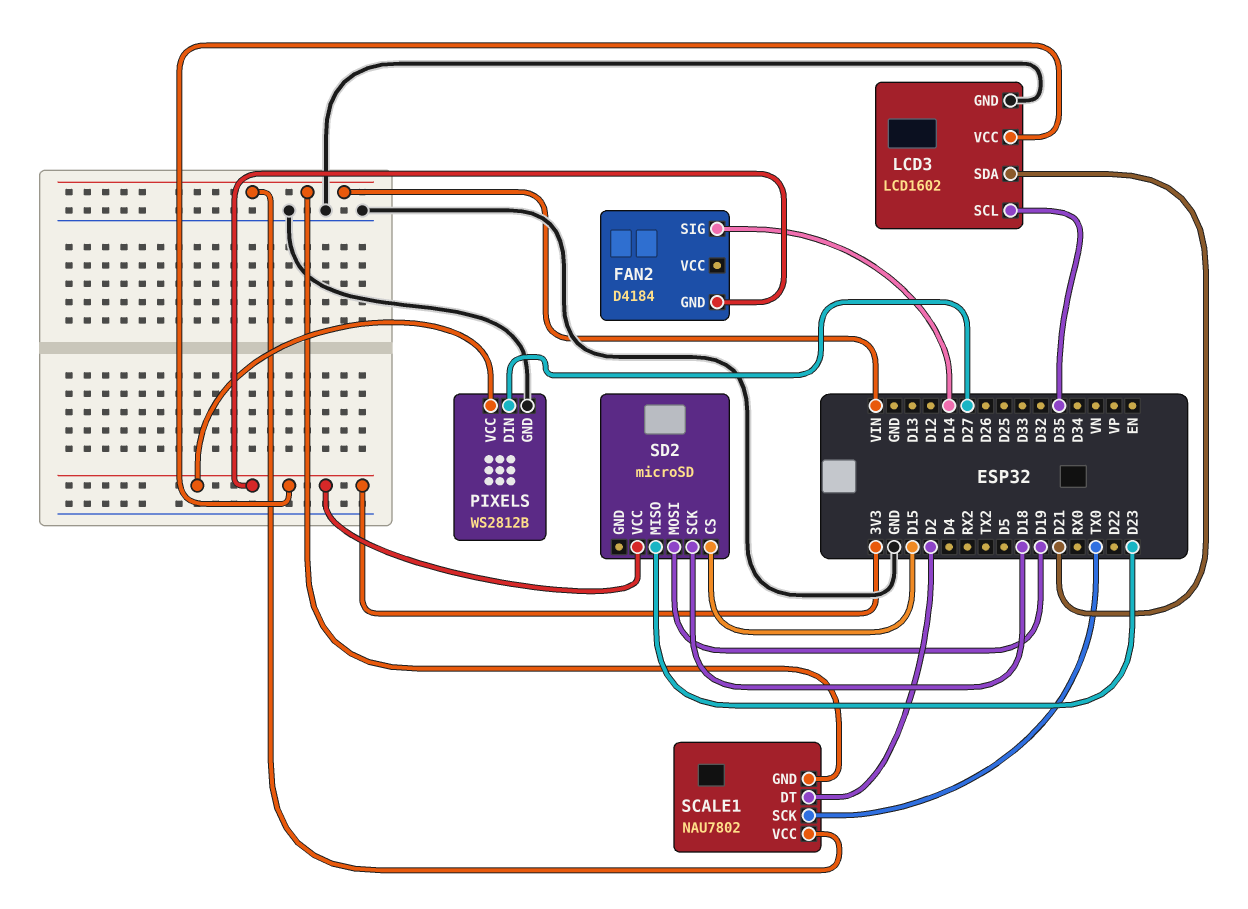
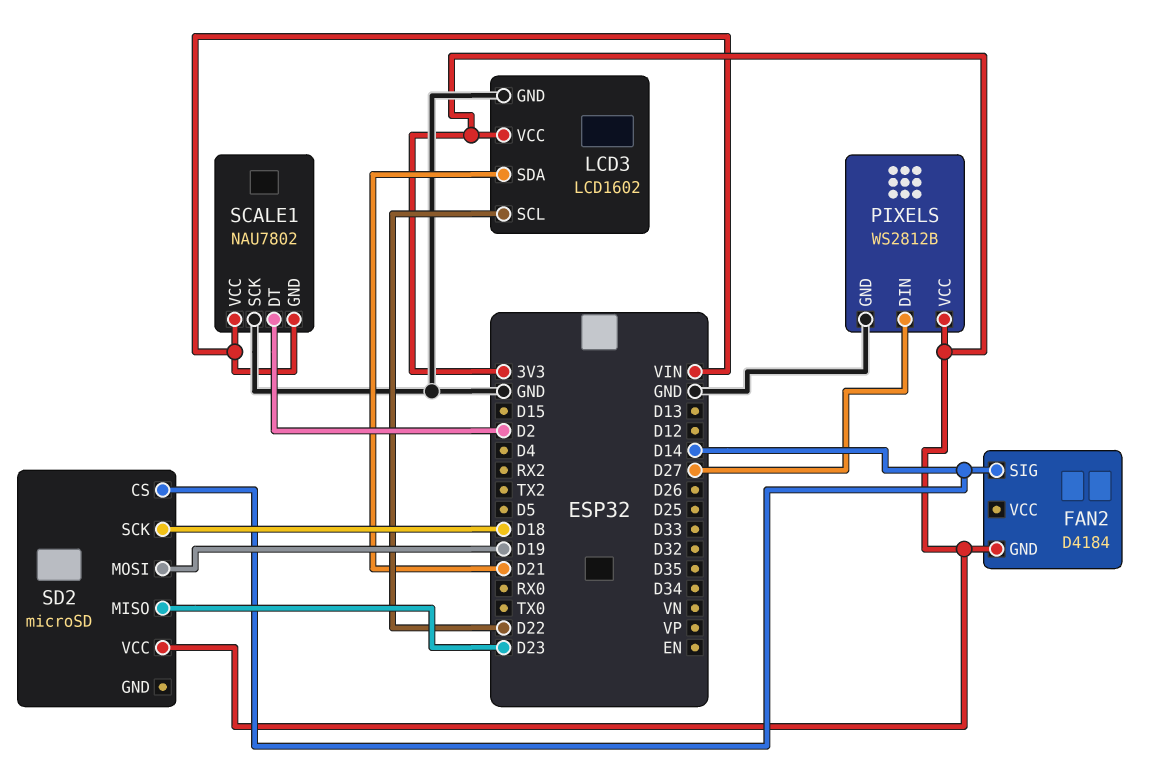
LCD3 pin SCL: D35 -> D22
SCALE1 pin SCK: TX0 -> GND
SD2 pin CS: D15 -> D14

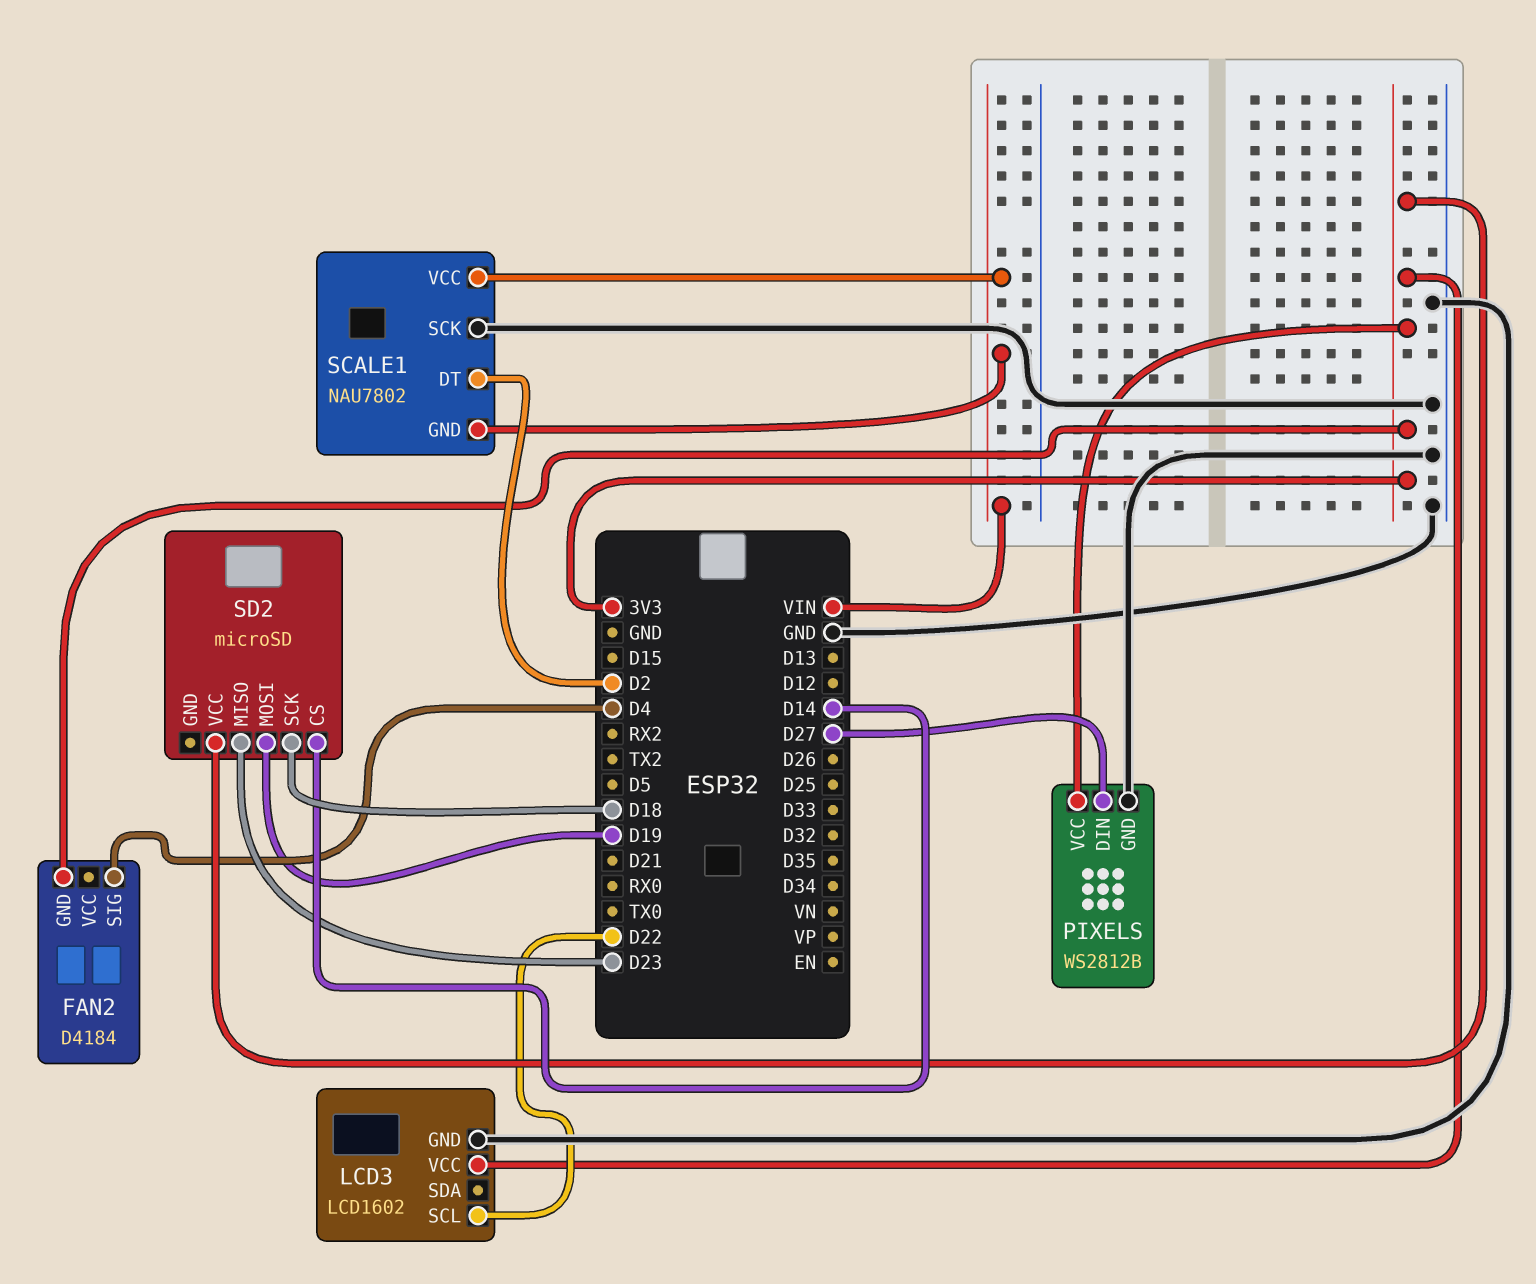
FAN2 pin SIG: D14 -> D4
LCD3 pin SDA: D21 -> none

